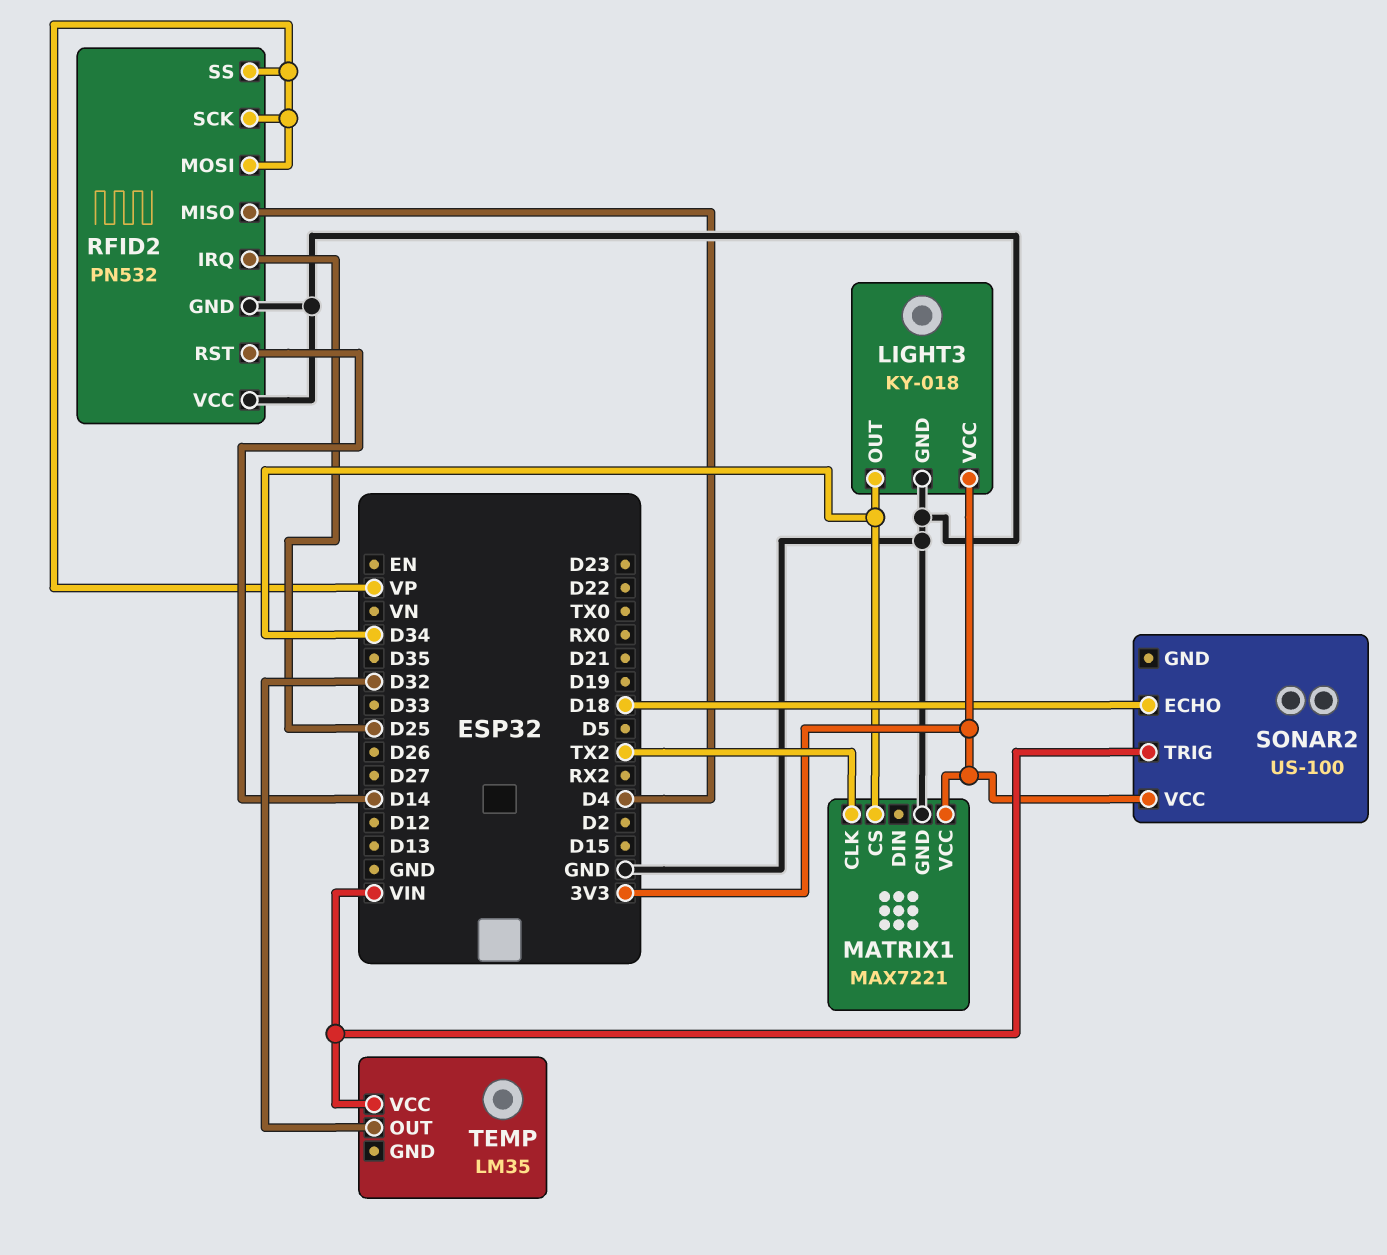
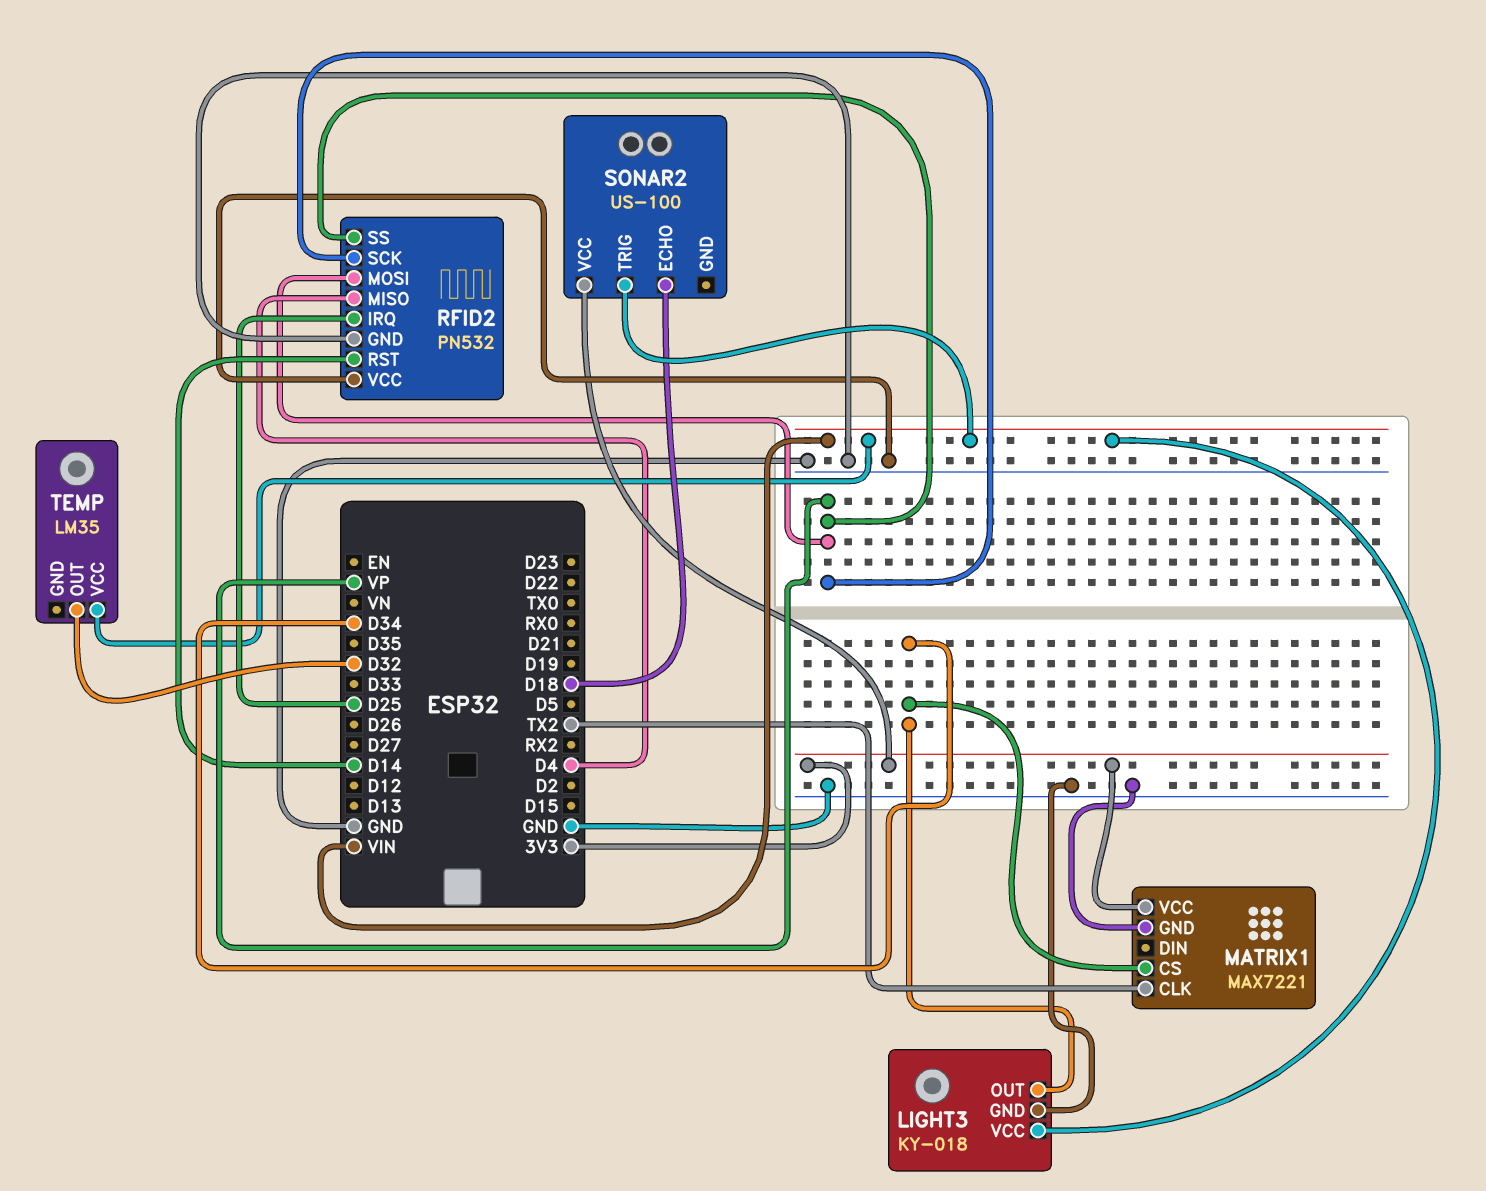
LIGHT3 pin VCC: 3V3 -> VIN

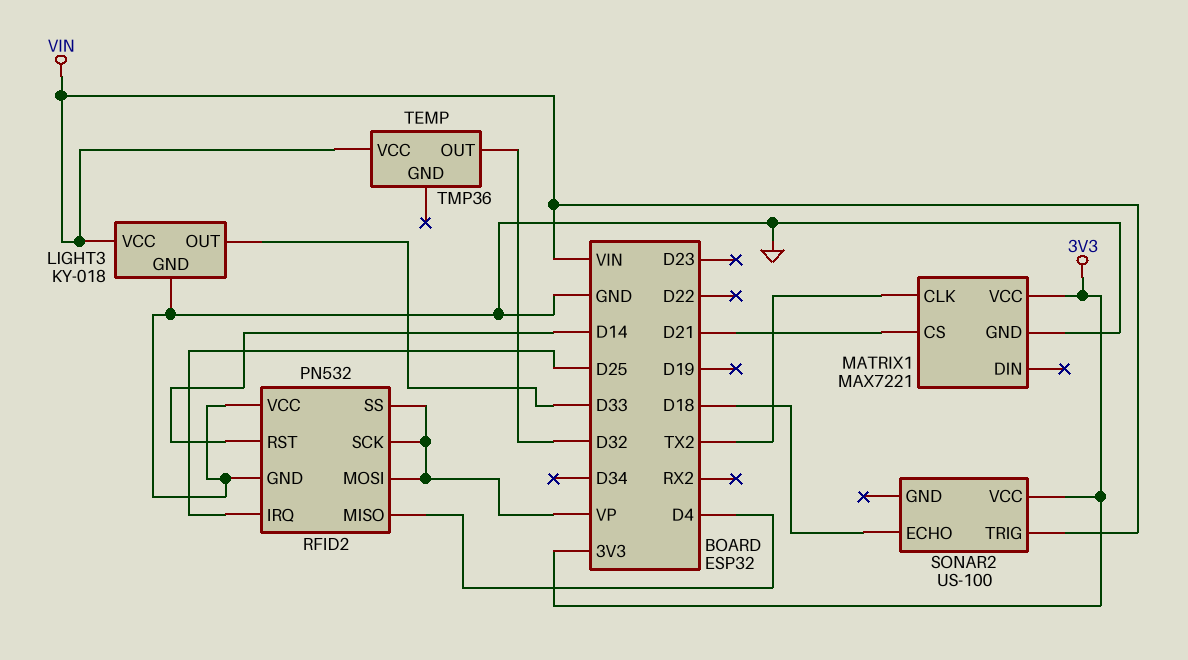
LIGHT3 pin OUT: D34 -> D33
MATRIX1 pin CS: D34 -> D21
TEMP: LM35 -> TMP36

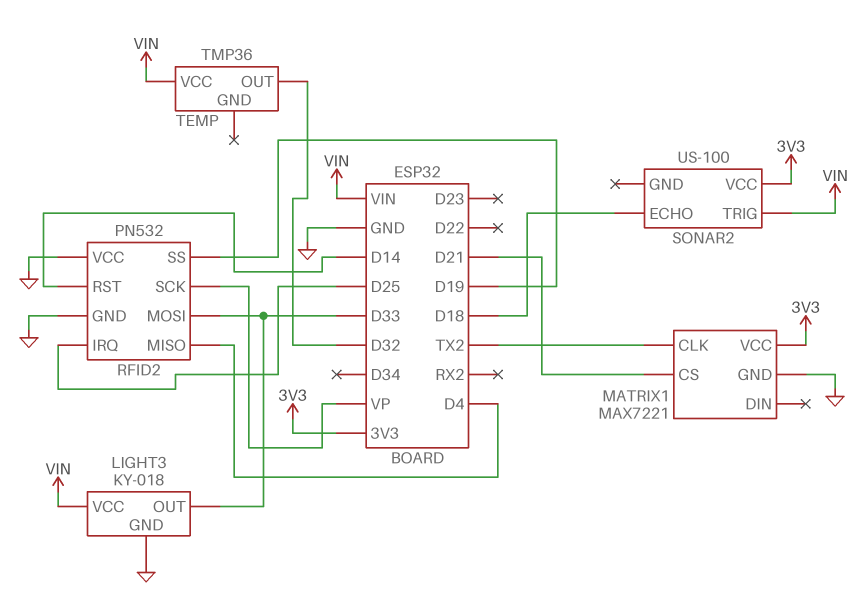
RFID2 pin MOSI: VP -> D33
RFID2 pin SS: VP -> D19

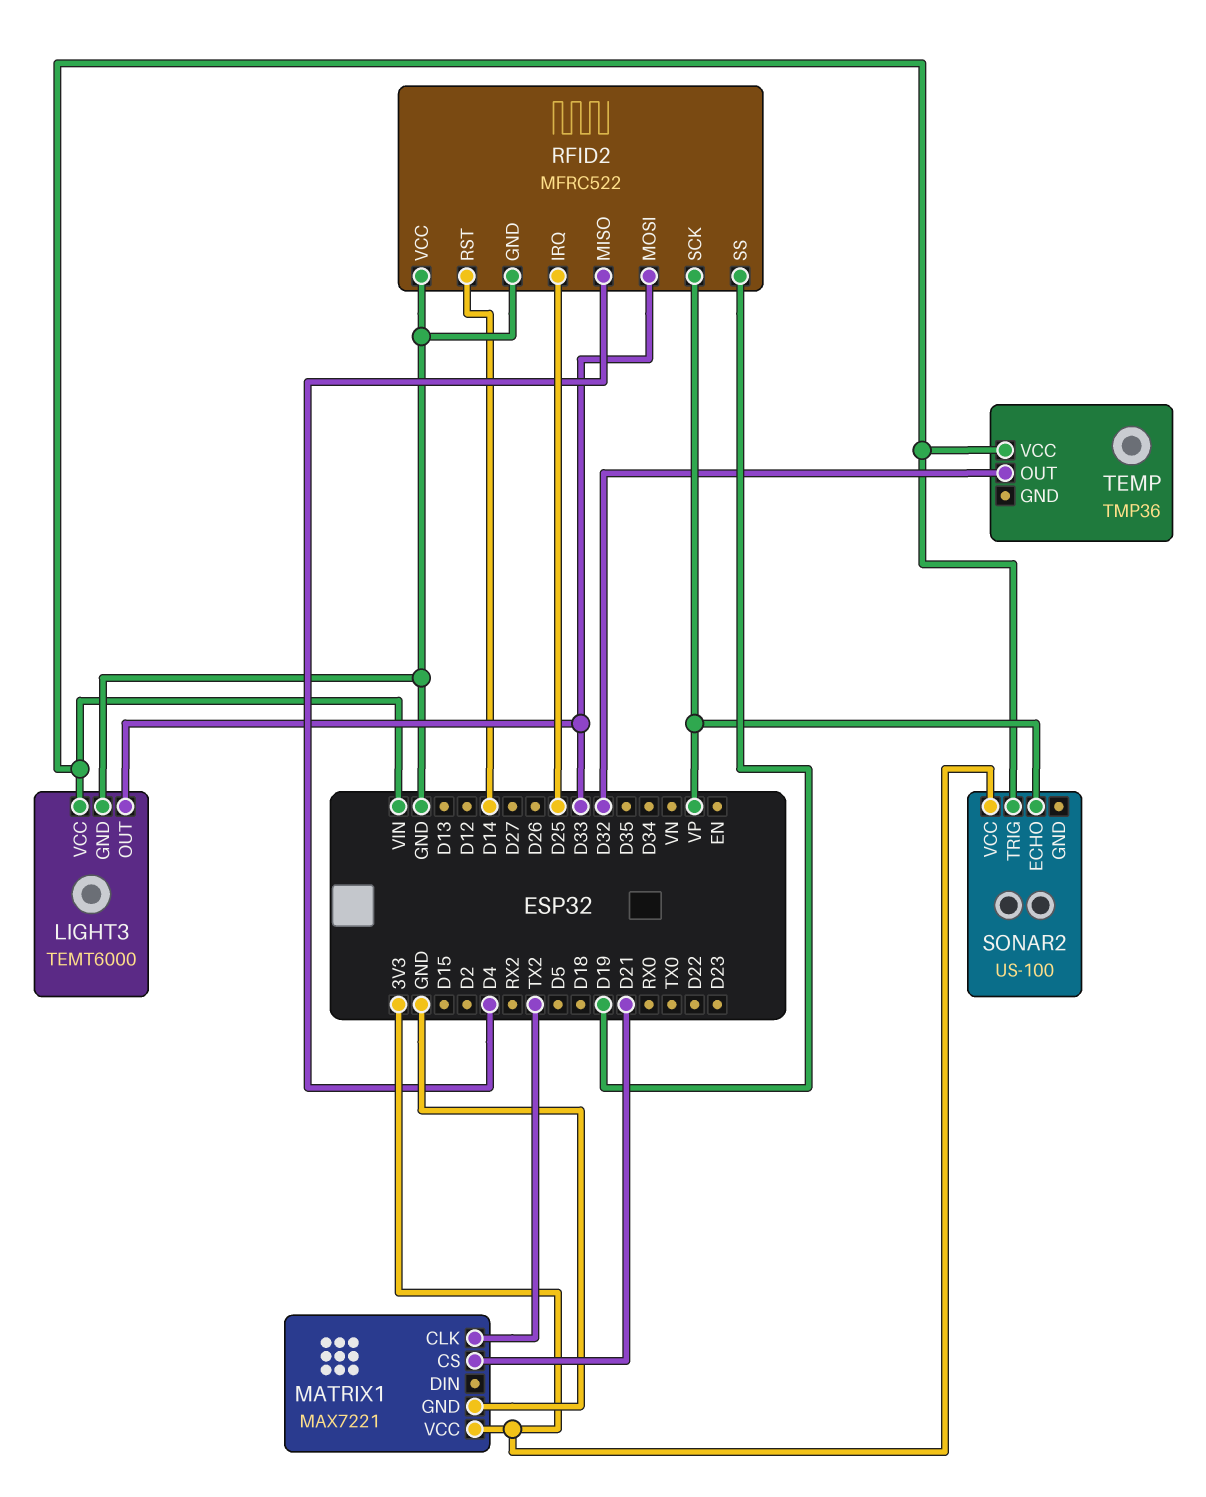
LIGHT3: KY-018 -> TEMT6000
RFID2: PN532 -> MFRC522
SONAR2 pin ECHO: D18 -> VP

